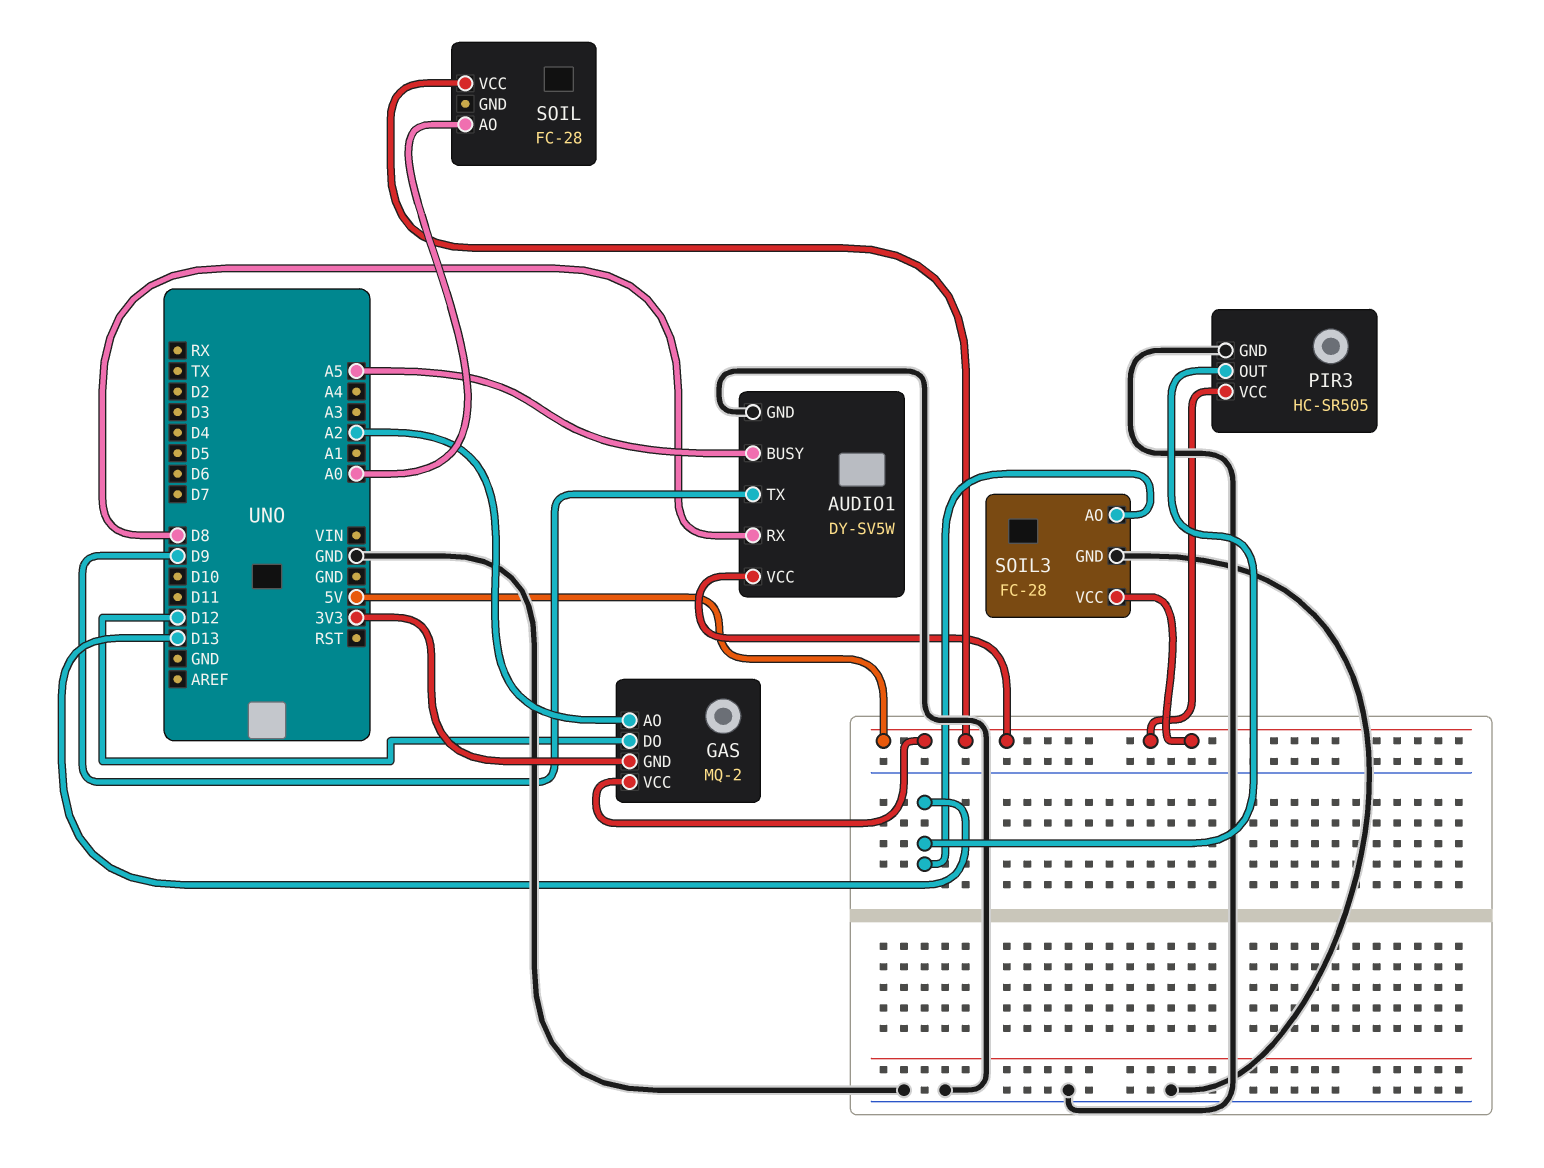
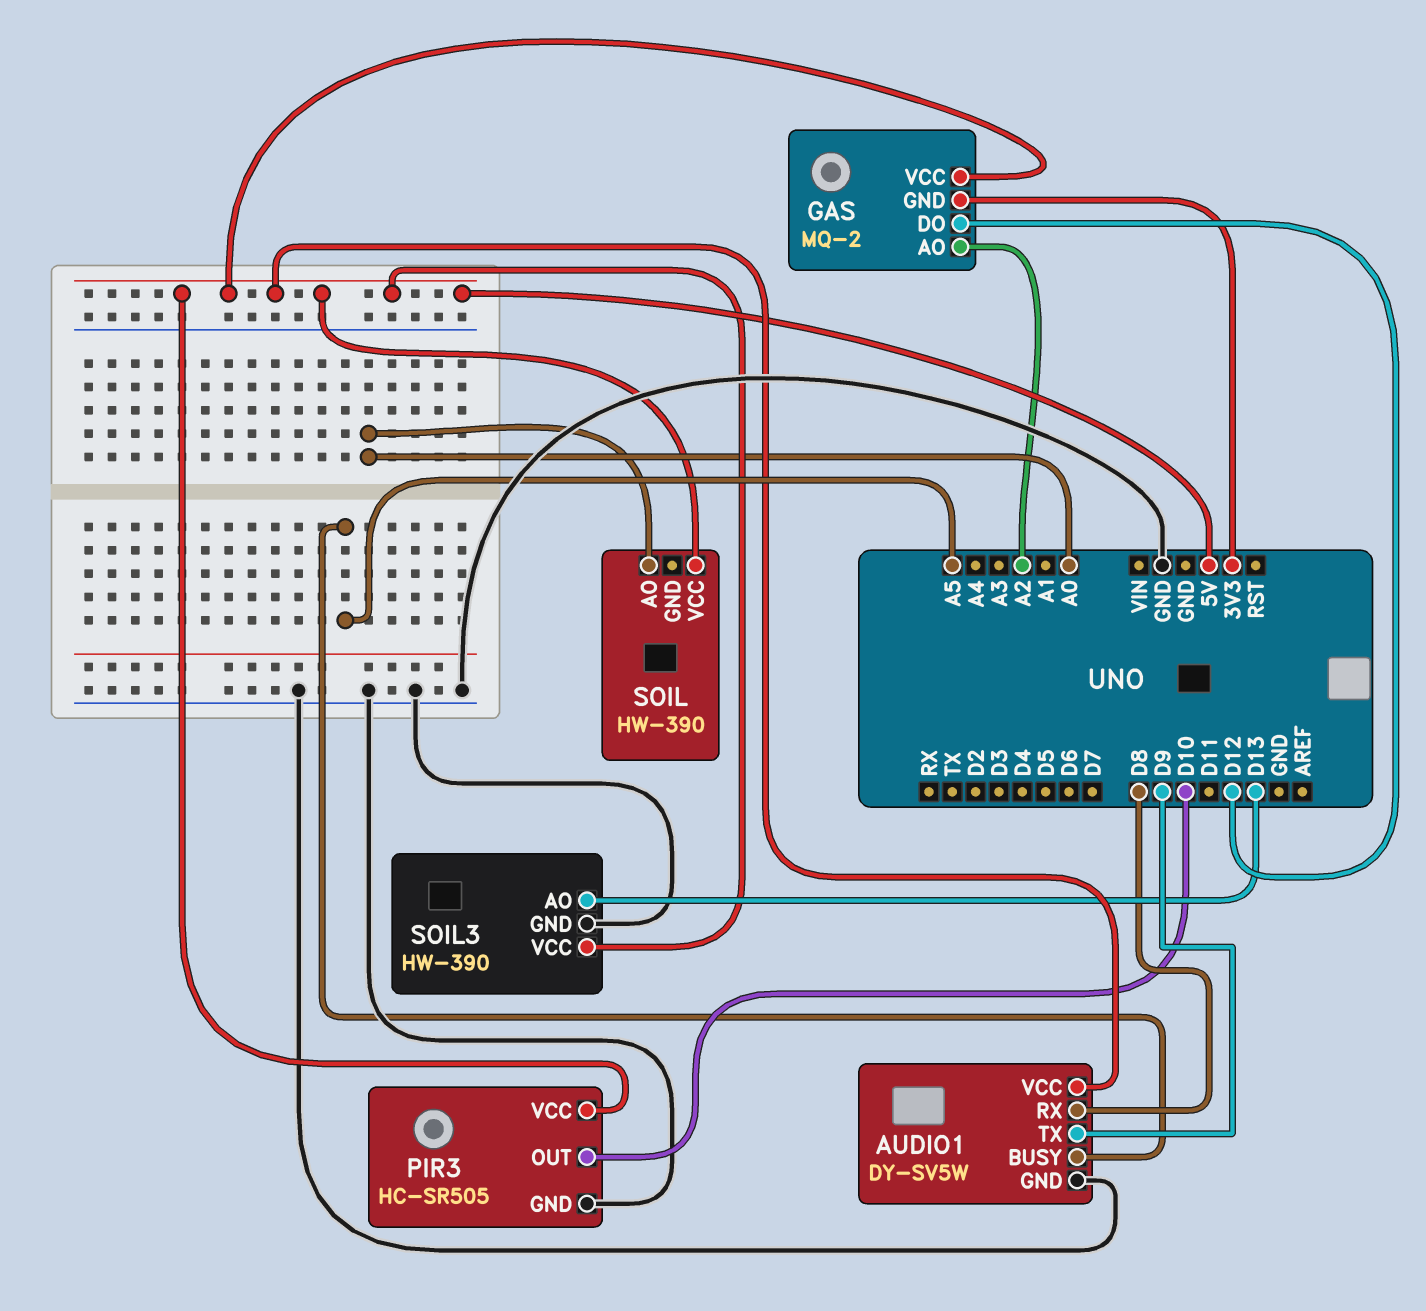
PIR3 pin OUT: D13 -> D10
SOIL: FC-28 -> HW-390
SOIL3: FC-28 -> HW-390

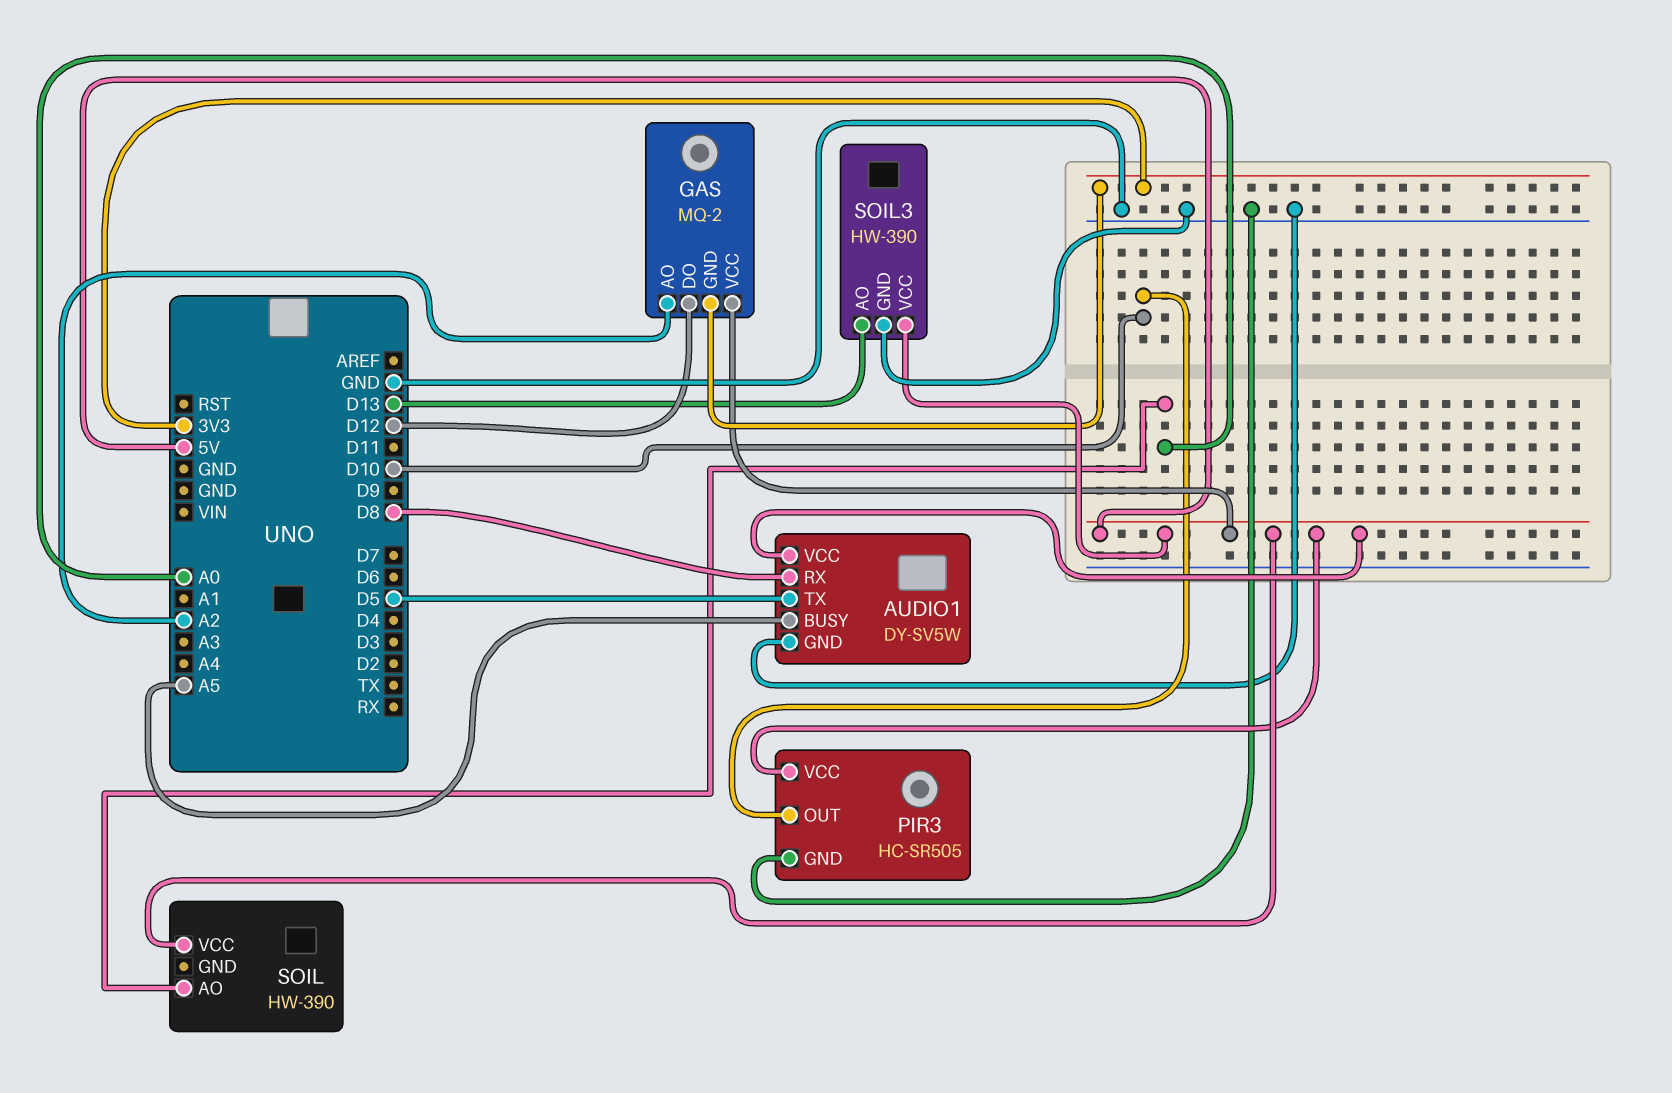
AUDIO1 pin TX: D9 -> D5

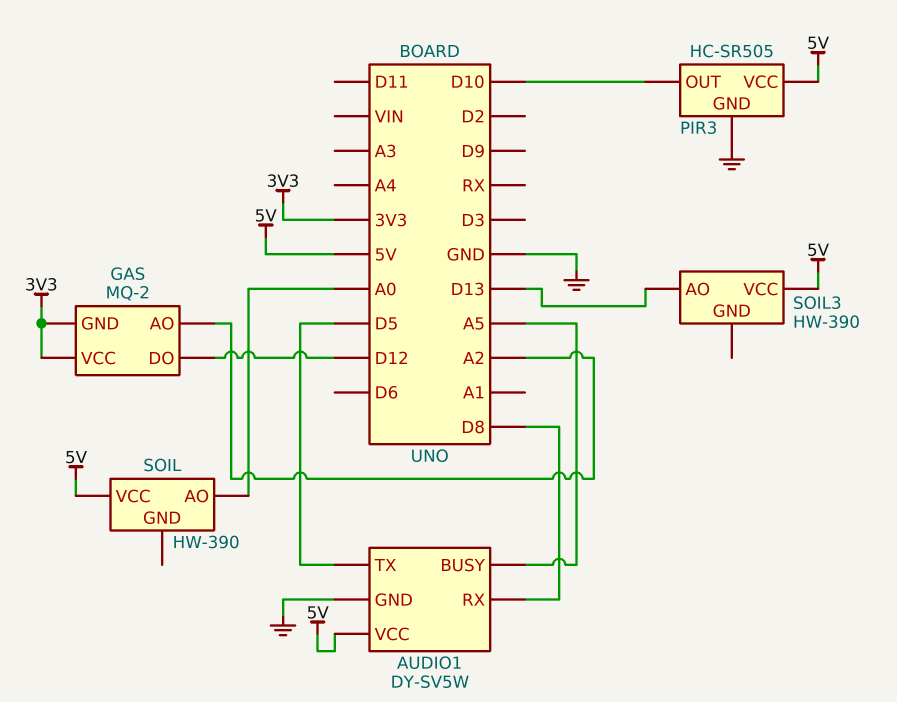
GAS pin VCC: 5V -> 3V3
SOIL3 pin GND: GND -> none

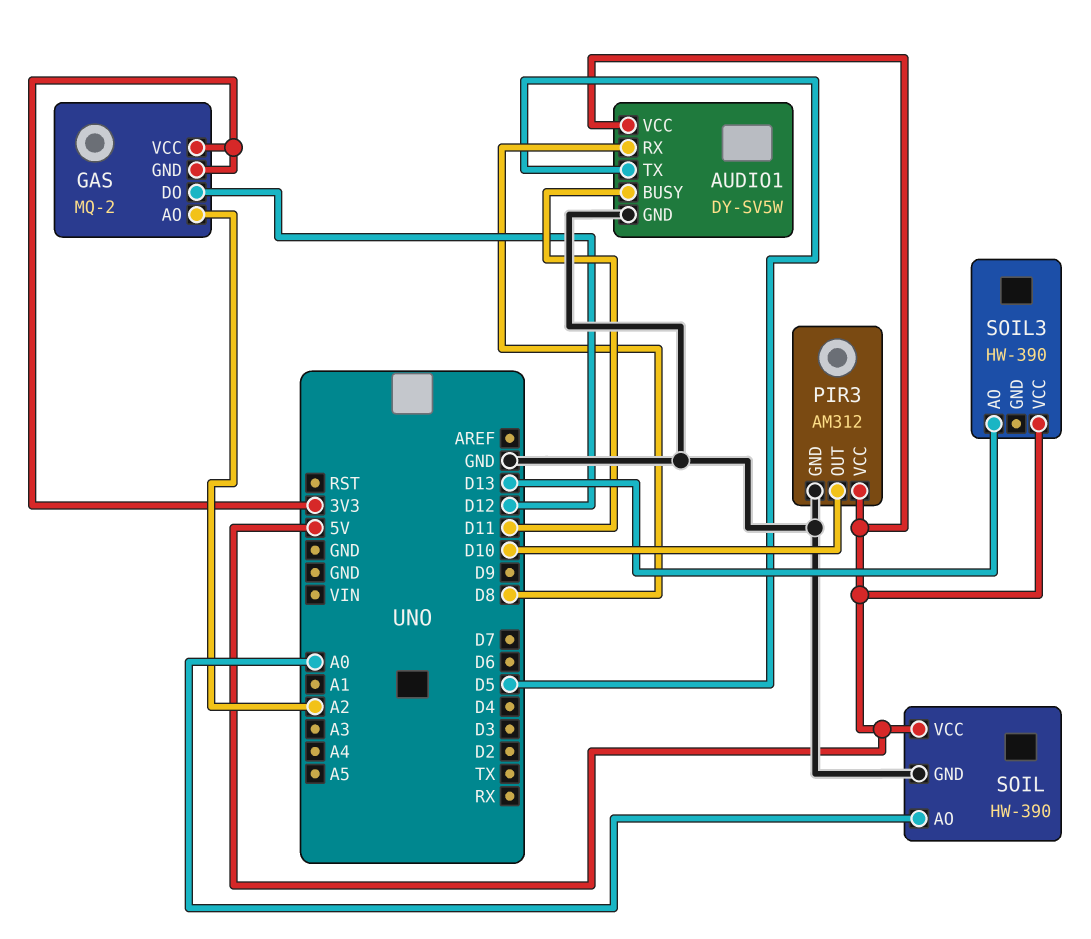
AUDIO1 pin BUSY: A5 -> D11
PIR3: HC-SR505 -> AM312
SOIL pin GND: none -> GND

